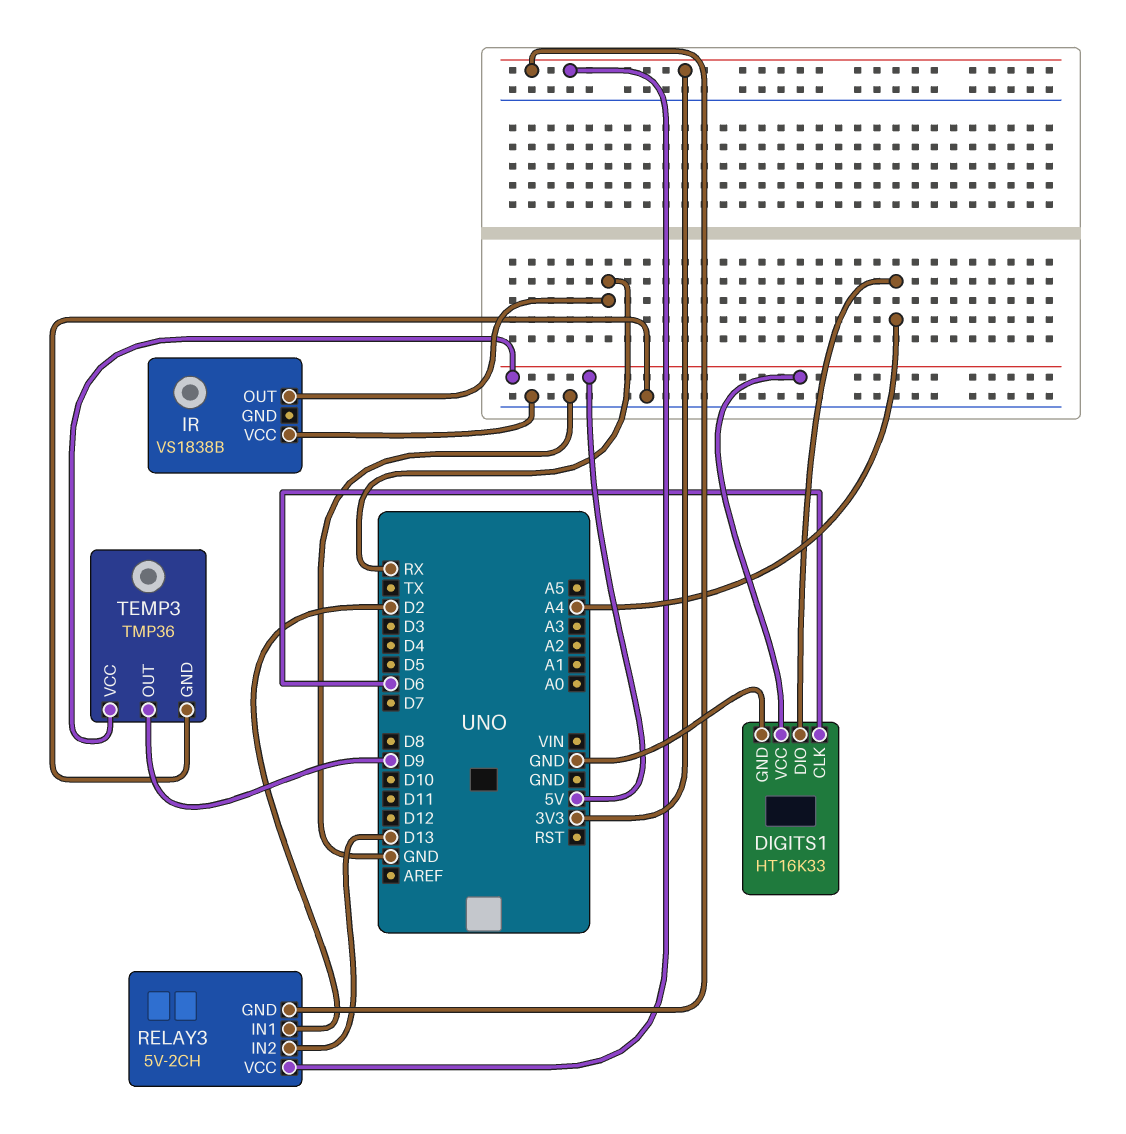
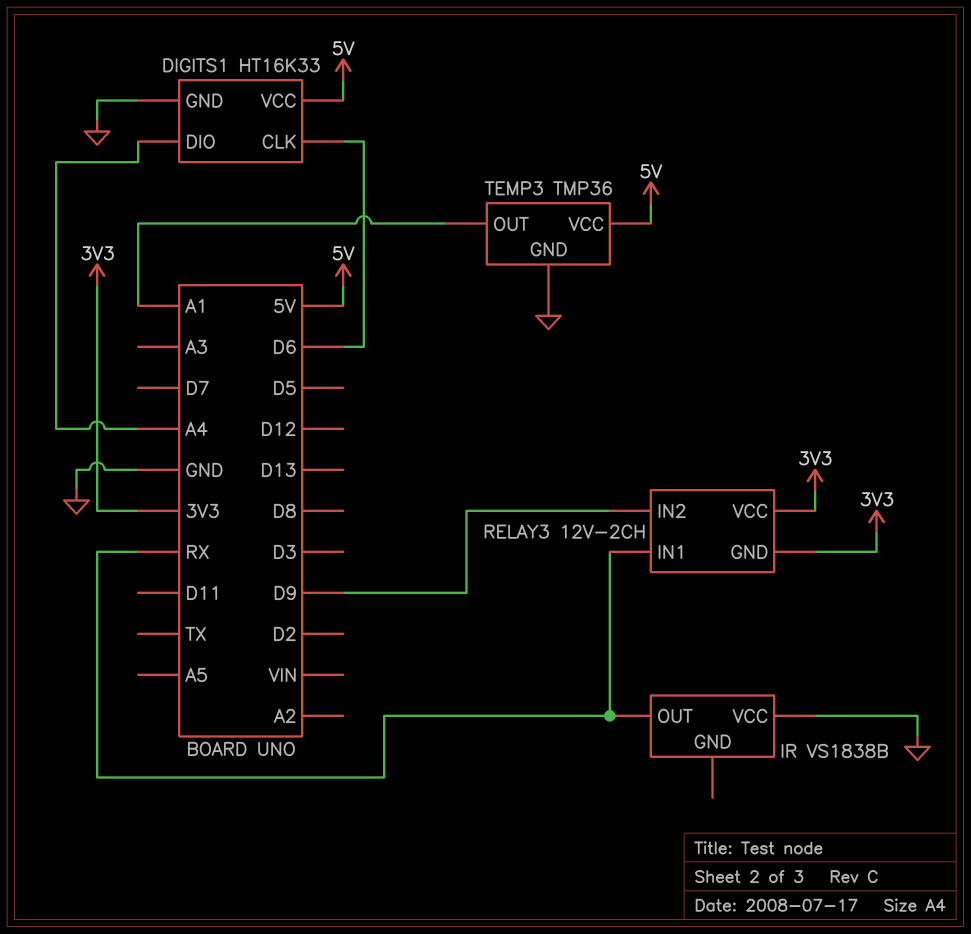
RELAY3: 5V-2CH -> 12V-2CH
RELAY3 pin IN1: D2 -> RX
RELAY3 pin IN2: D13 -> D9
TEMP3 pin OUT: D9 -> A1

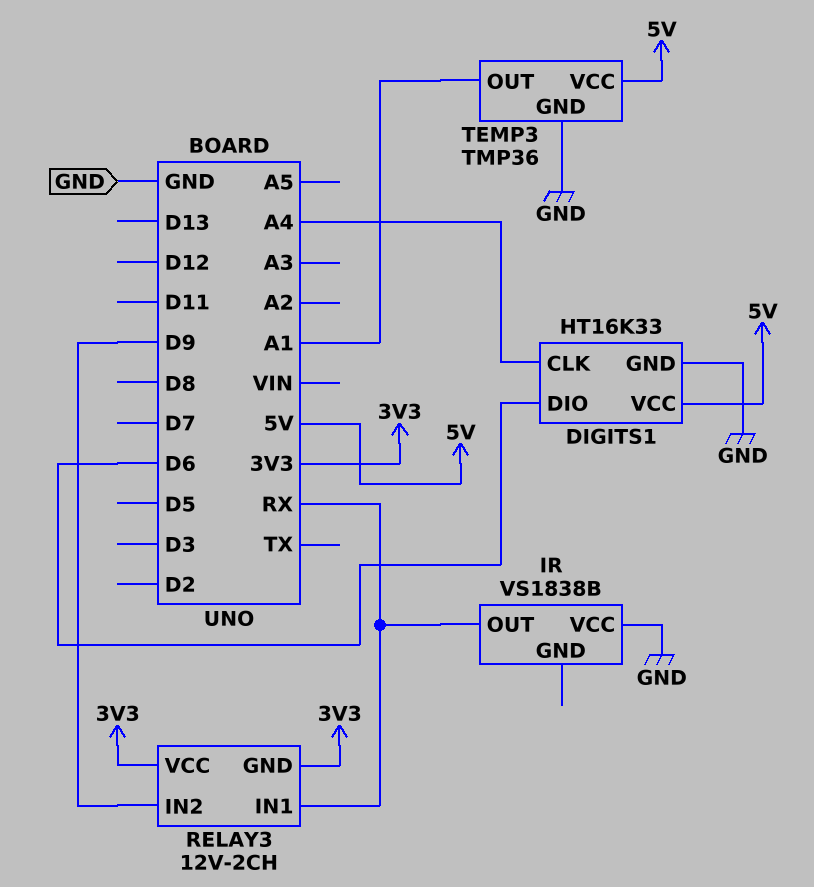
DIGITS1 pin CLK: D6 -> A4
DIGITS1 pin DIO: A4 -> D6

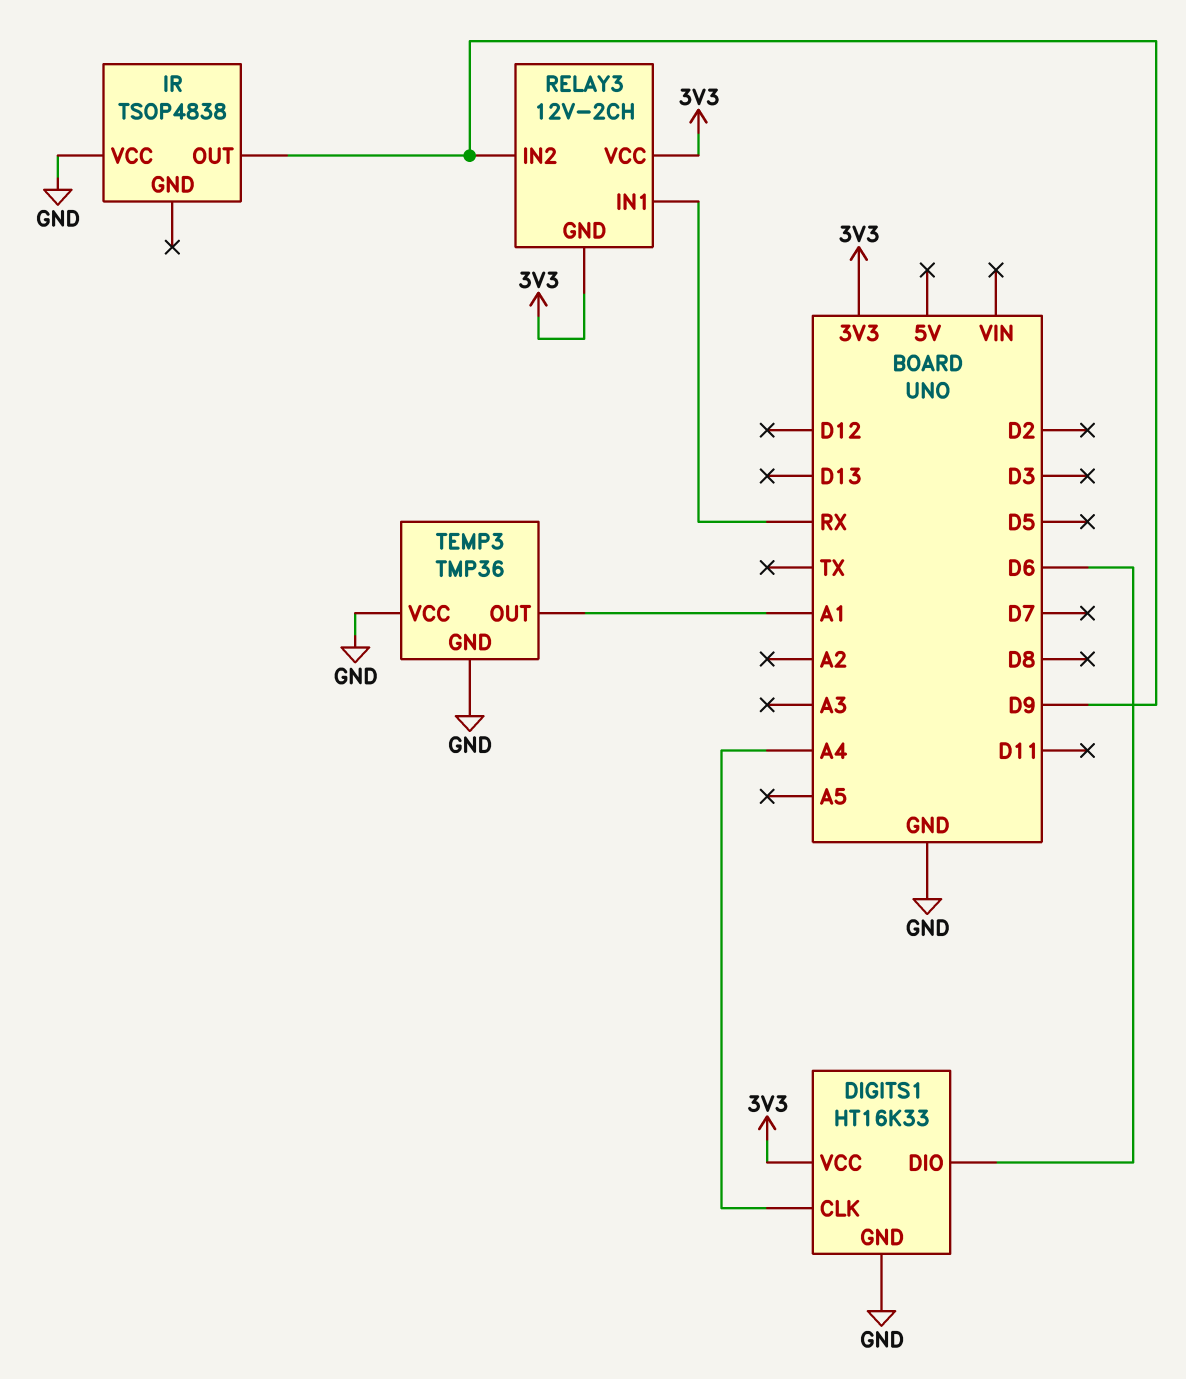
DIGITS1 pin VCC: 5V -> 3V3
IR: VS1838B -> TSOP4838
IR pin OUT: RX -> D9
TEMP3 pin VCC: 5V -> GND

